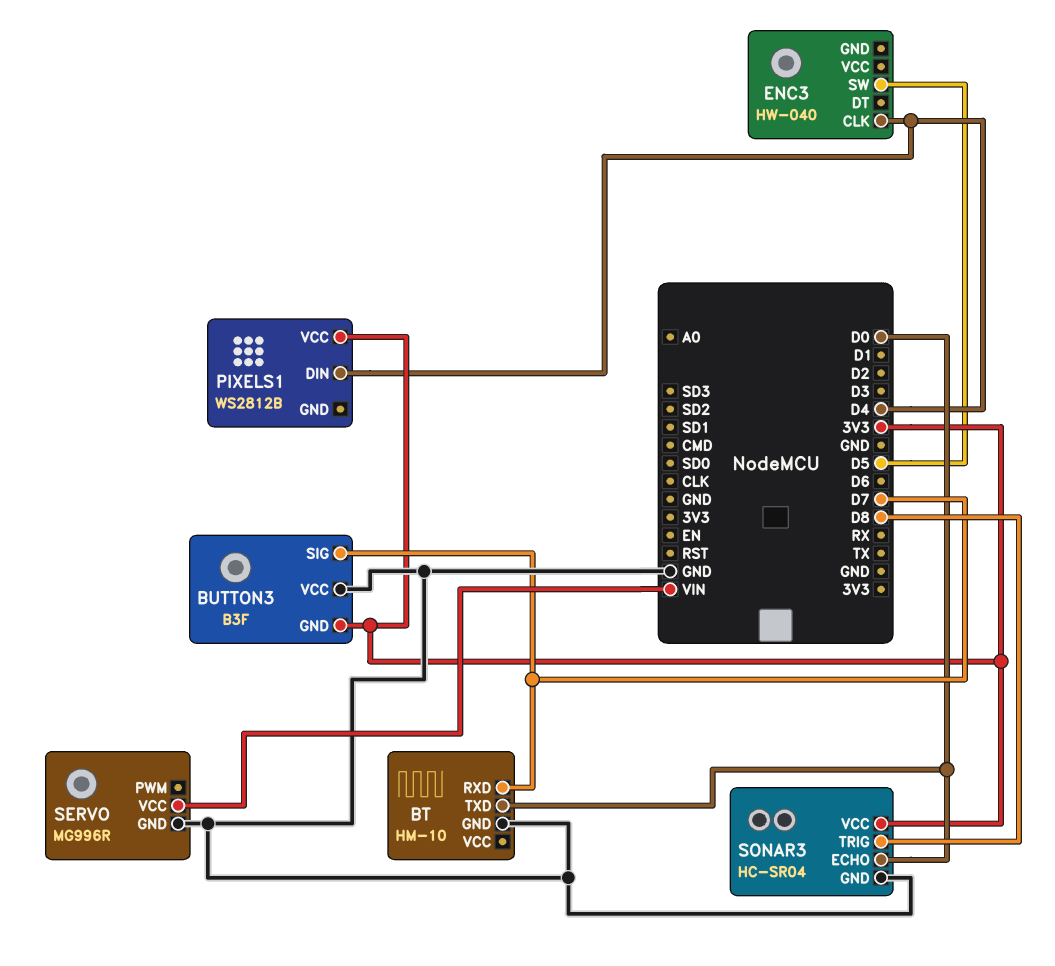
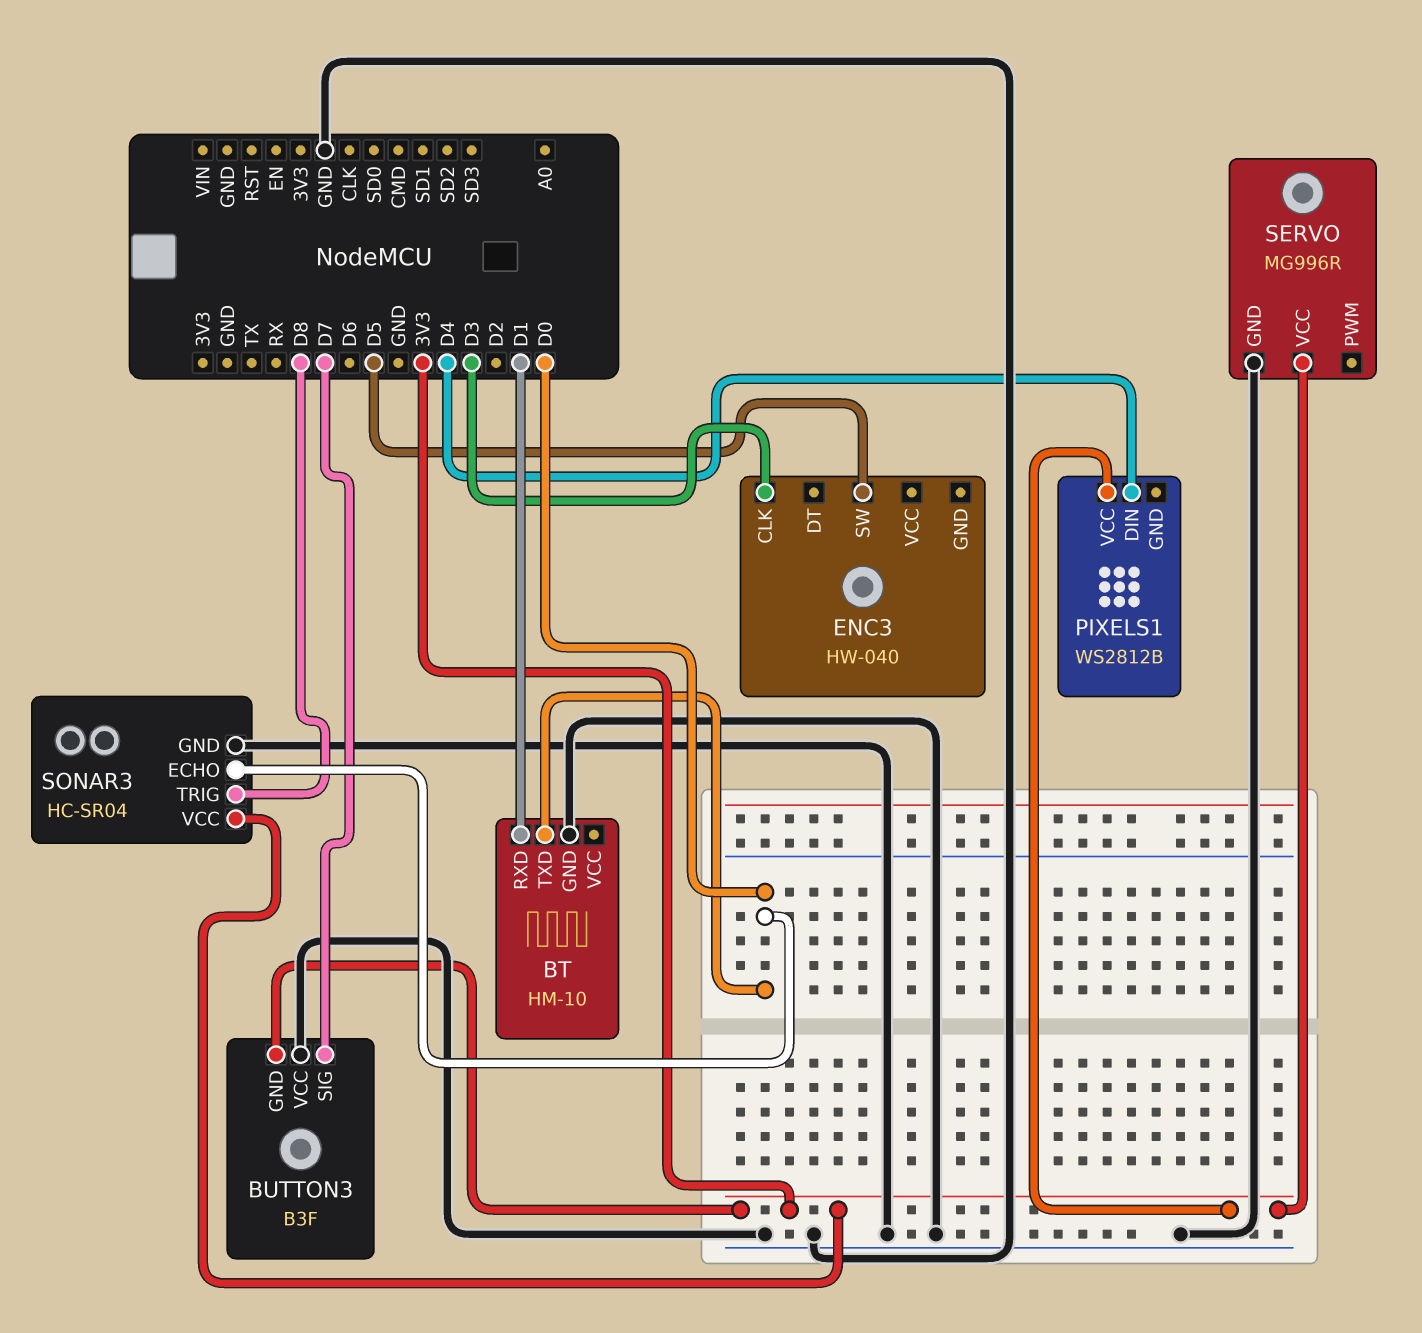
BT pin RXD: D7 -> D1
ENC3 pin CLK: D4 -> D3
SERVO pin VCC: VIN -> 3V3

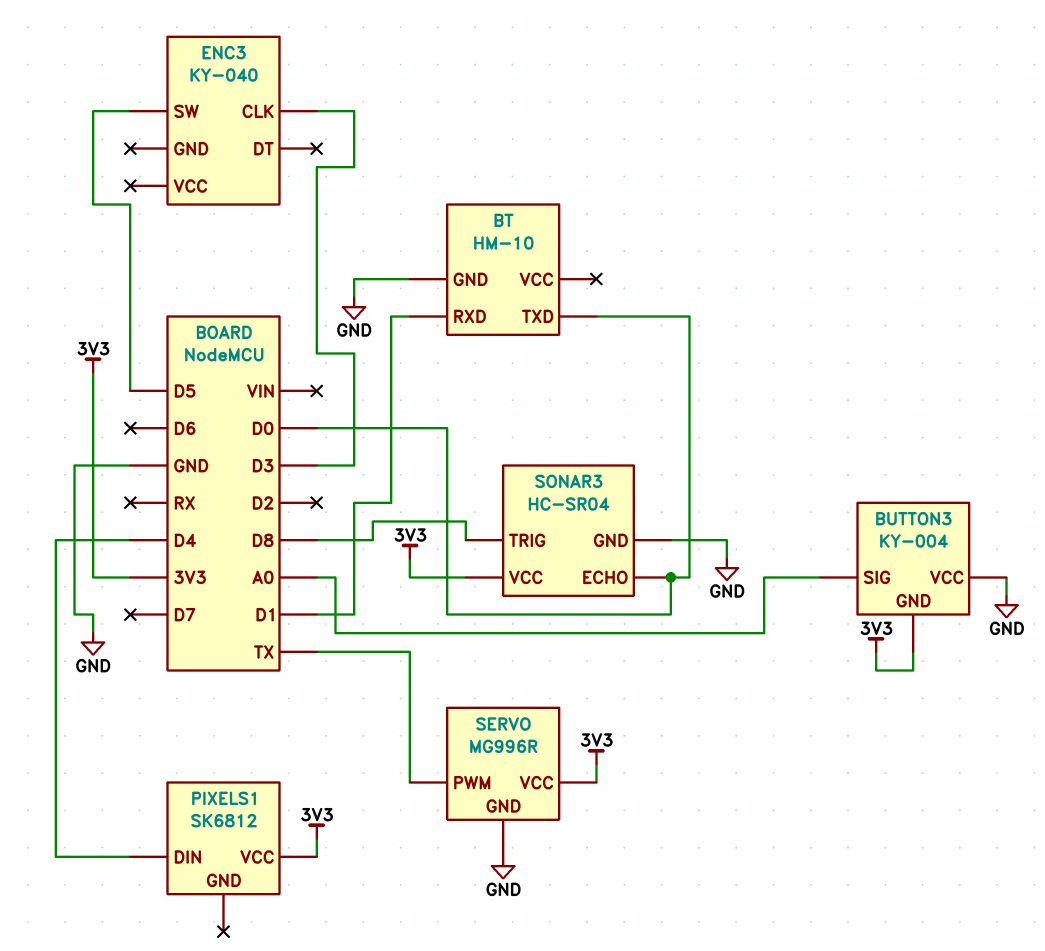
BUTTON3: B3F -> KY-004
BUTTON3 pin SIG: D7 -> A0
ENC3: HW-040 -> KY-040
PIXELS1: WS2812B -> SK6812
SERVO pin PWM: none -> TX

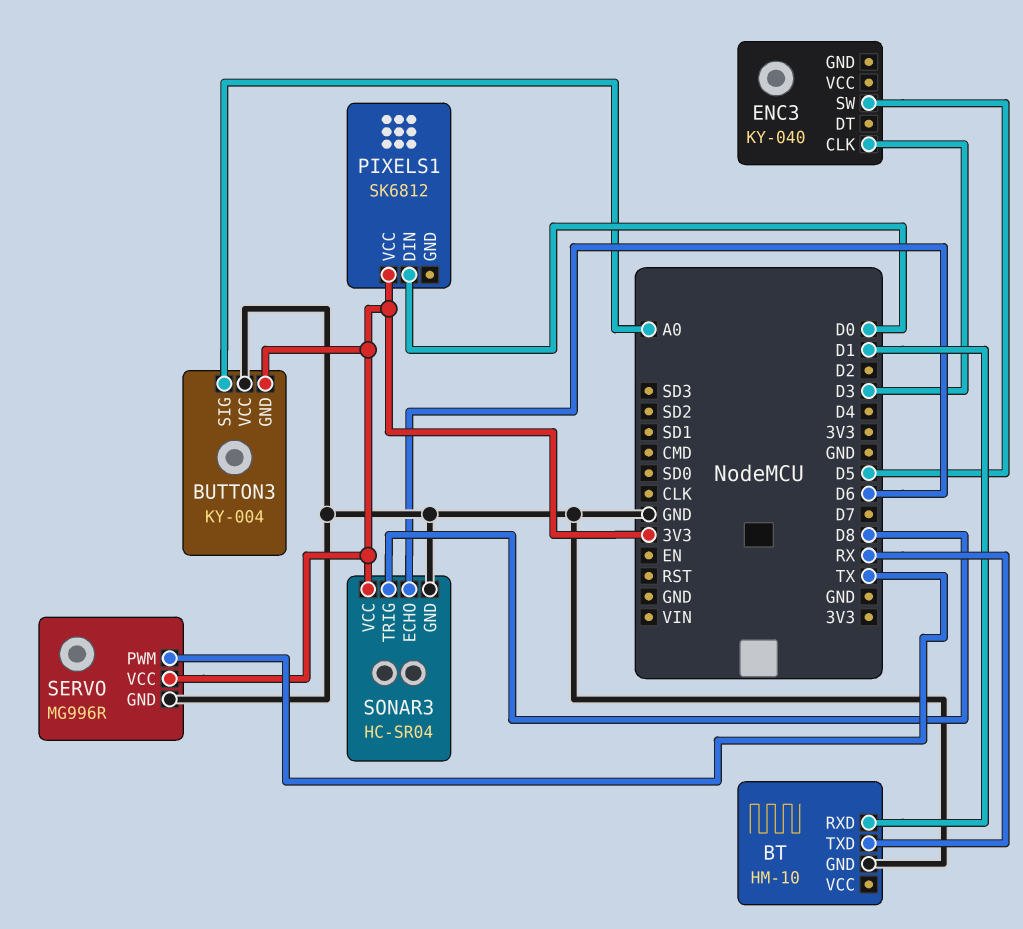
BT pin TXD: D0 -> RX
PIXELS1 pin DIN: D4 -> D0
SONAR3 pin ECHO: D0 -> D6

